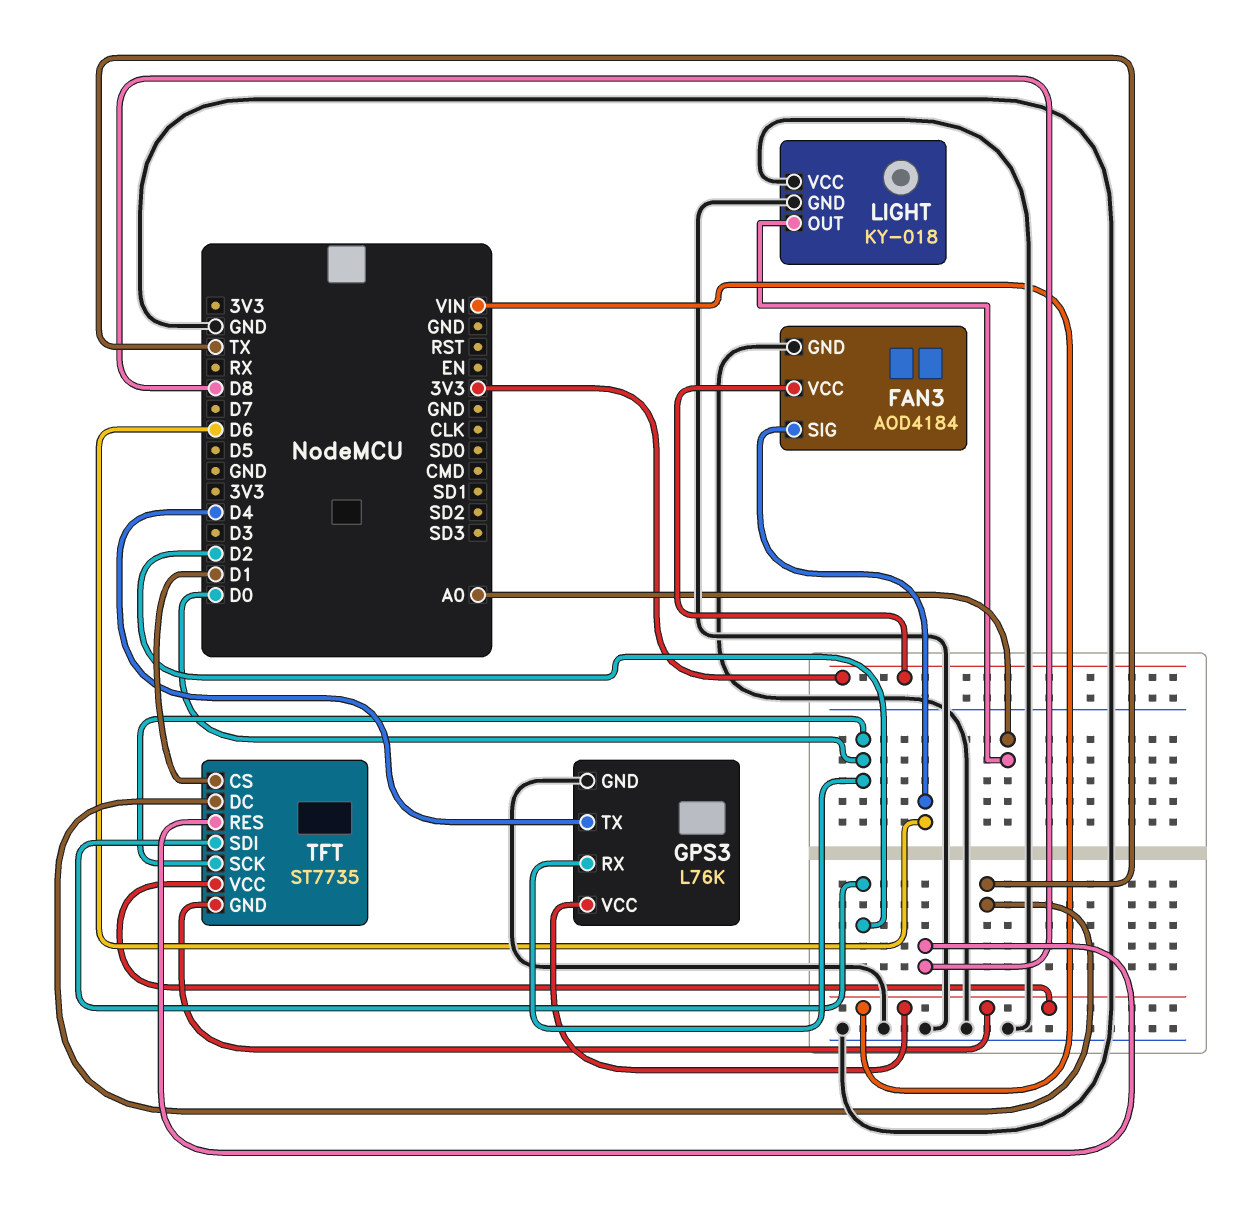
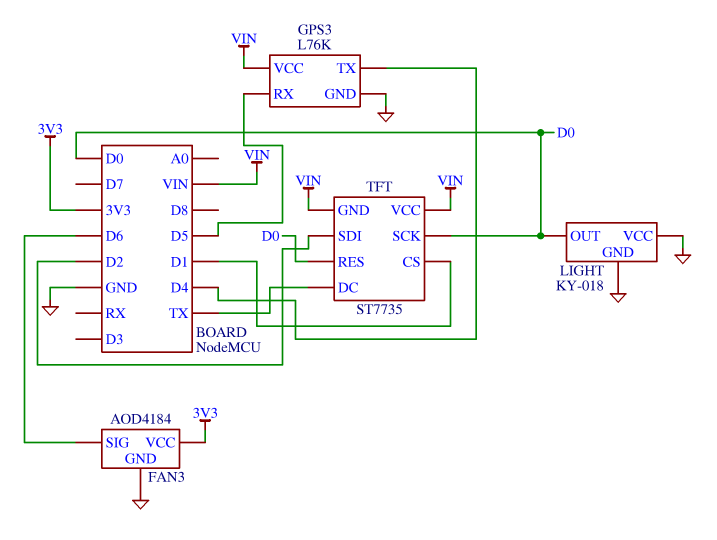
GPS3 pin RX: D0 -> D5
LIGHT pin OUT: A0 -> D0
TFT pin RES: D8 -> D0

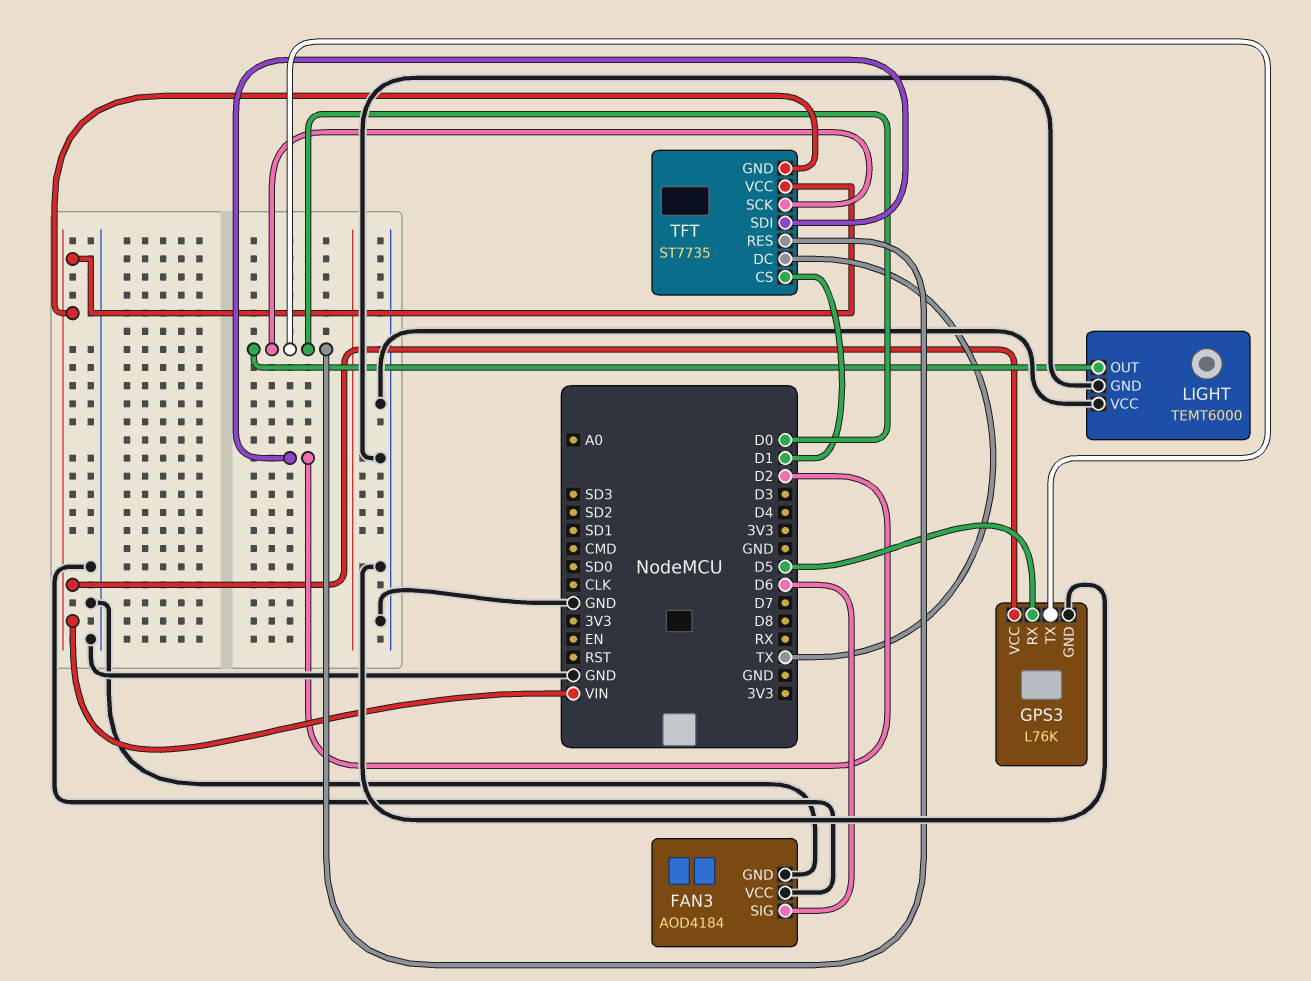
FAN3 pin VCC: 3V3 -> GND
GPS3 pin TX: D4 -> D0
LIGHT: KY-018 -> TEMT6000

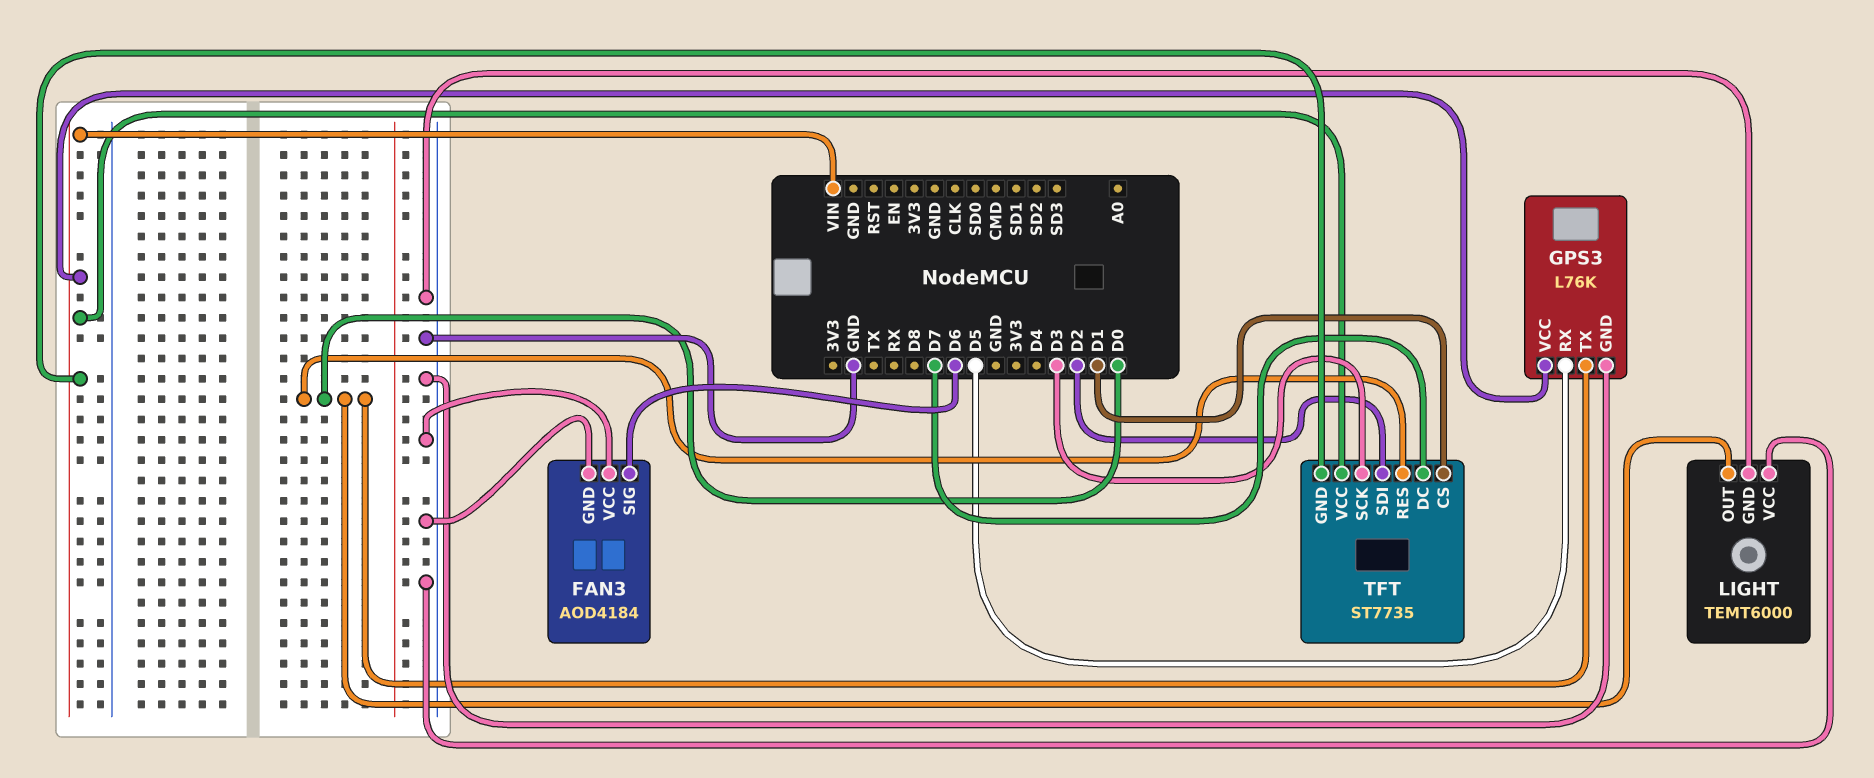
TFT pin DC: TX -> D7
TFT pin SCK: D0 -> D3

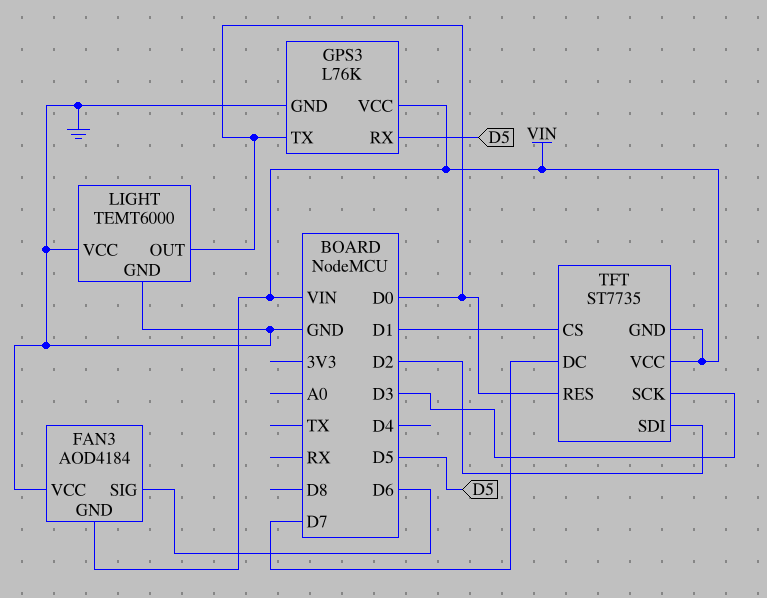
FAN3 pin GND: GND -> VIN

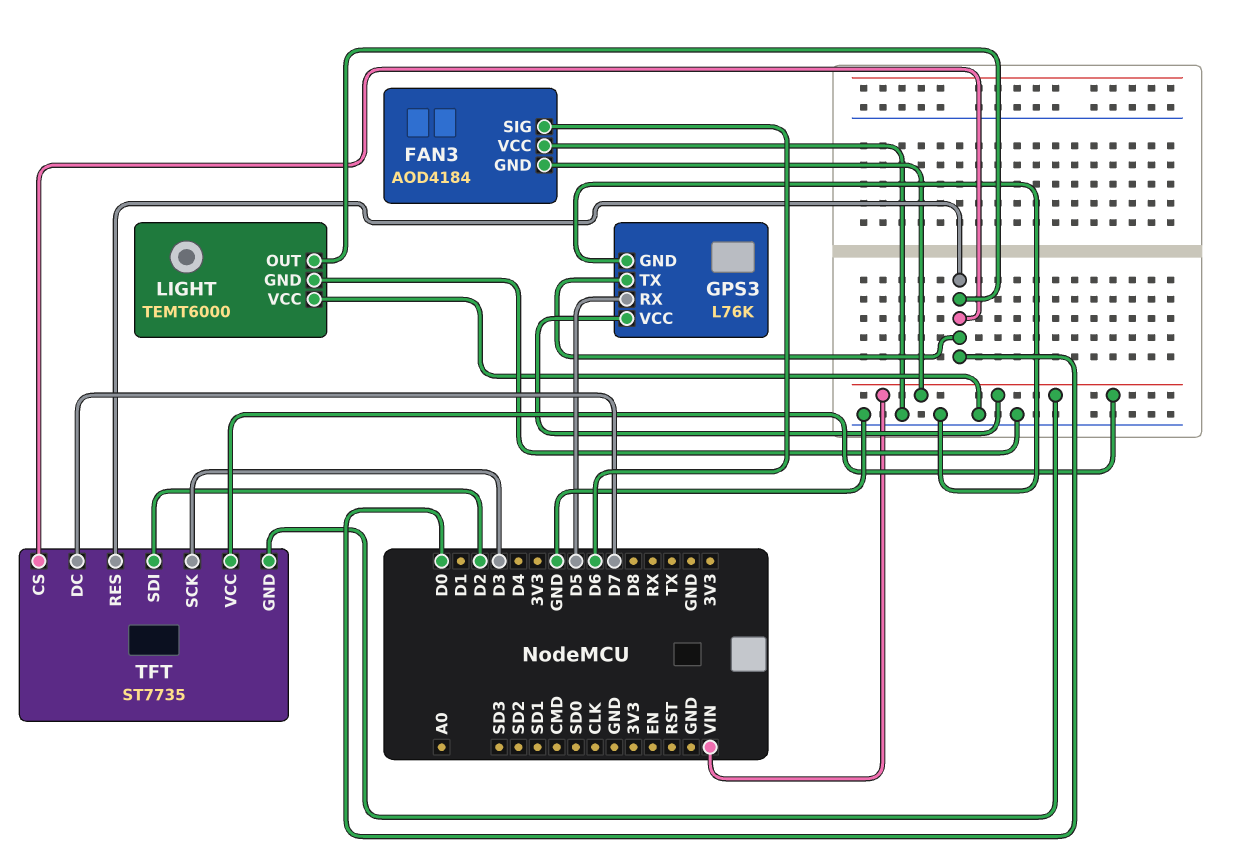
TFT pin CS: D1 -> D0

